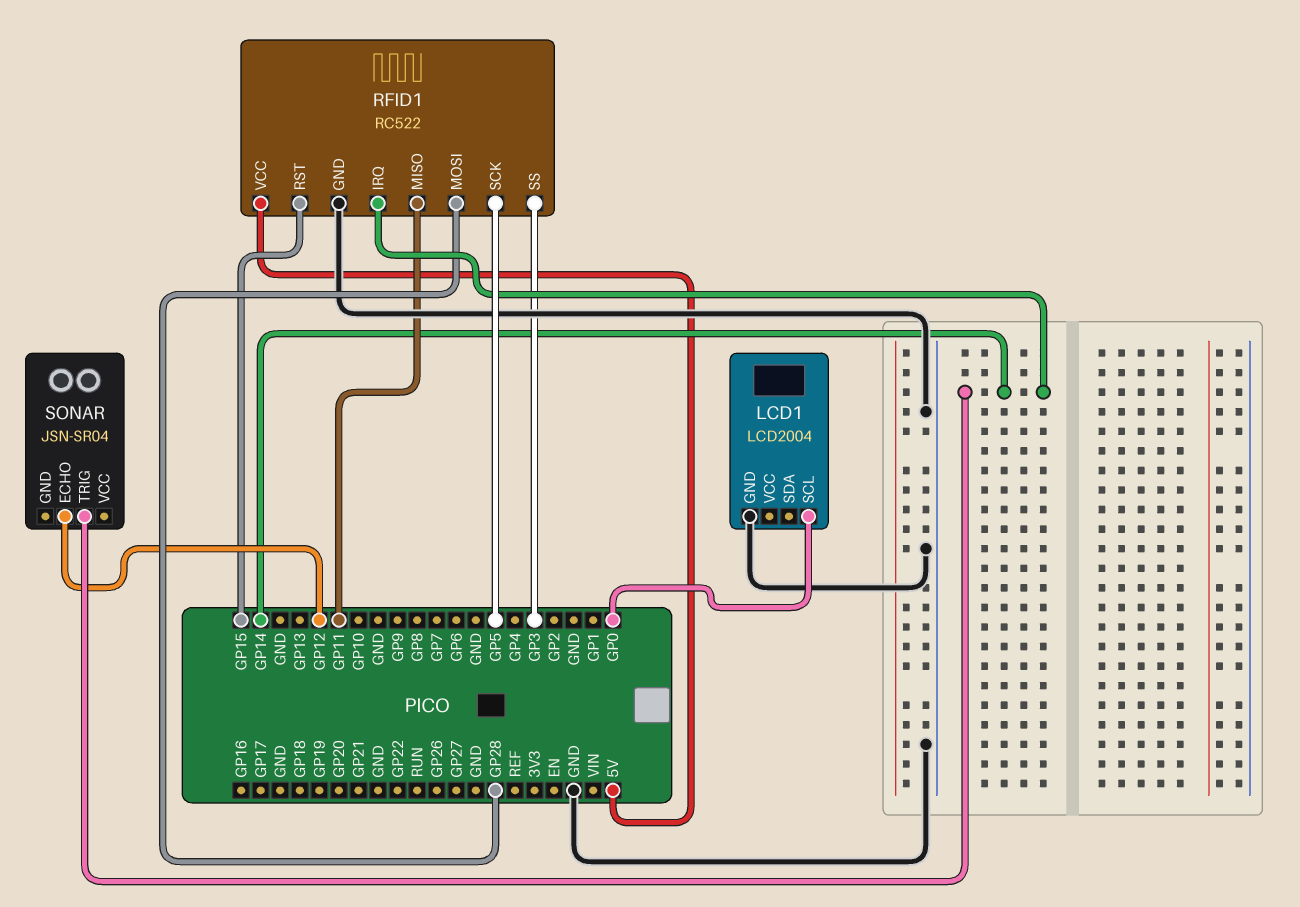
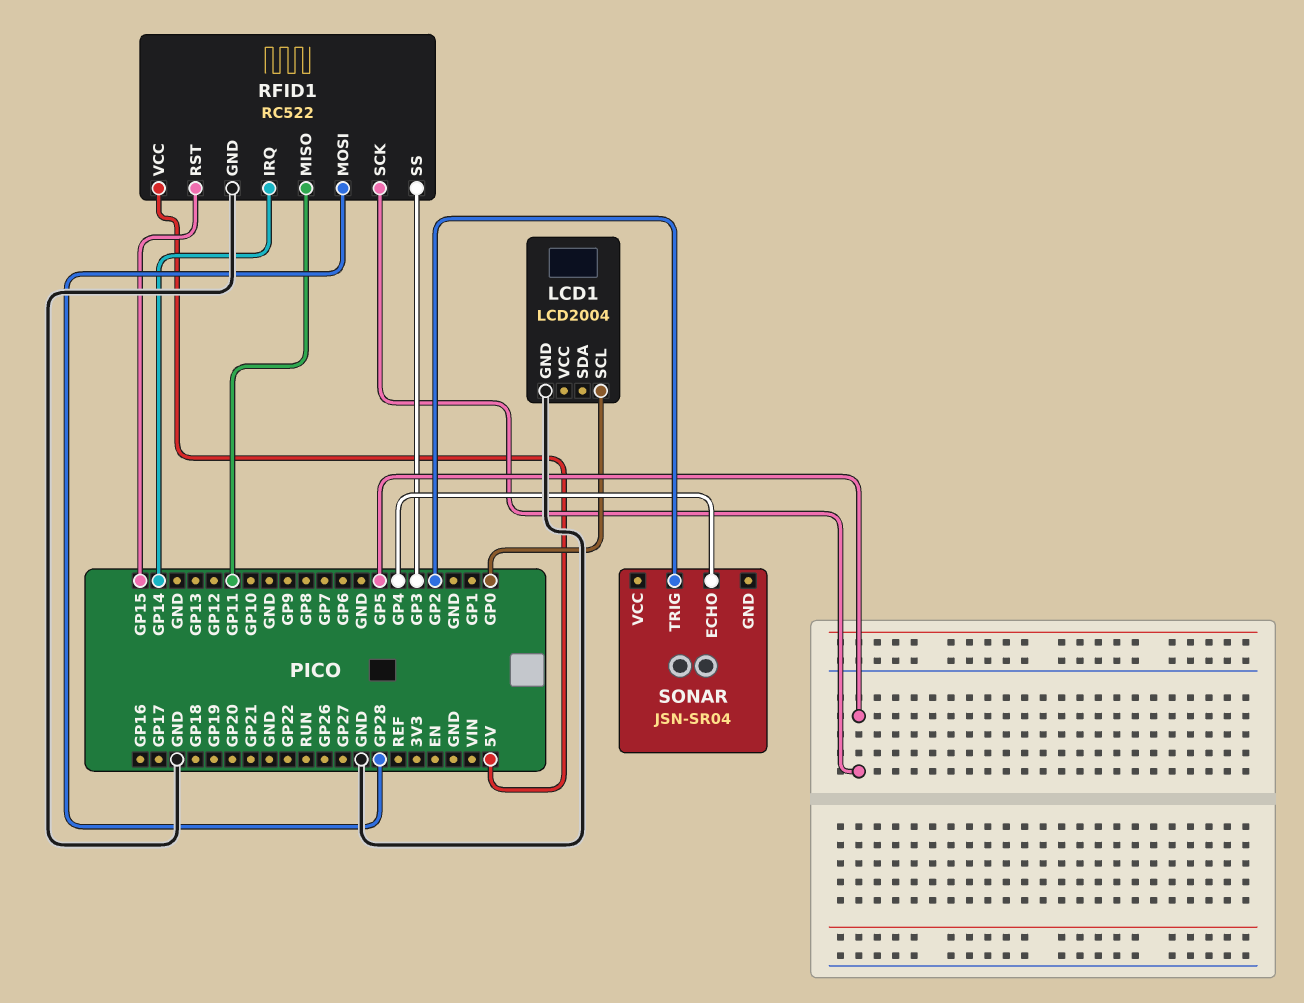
SONAR pin ECHO: GP12 -> GP4
SONAR pin TRIG: GP14 -> GP2

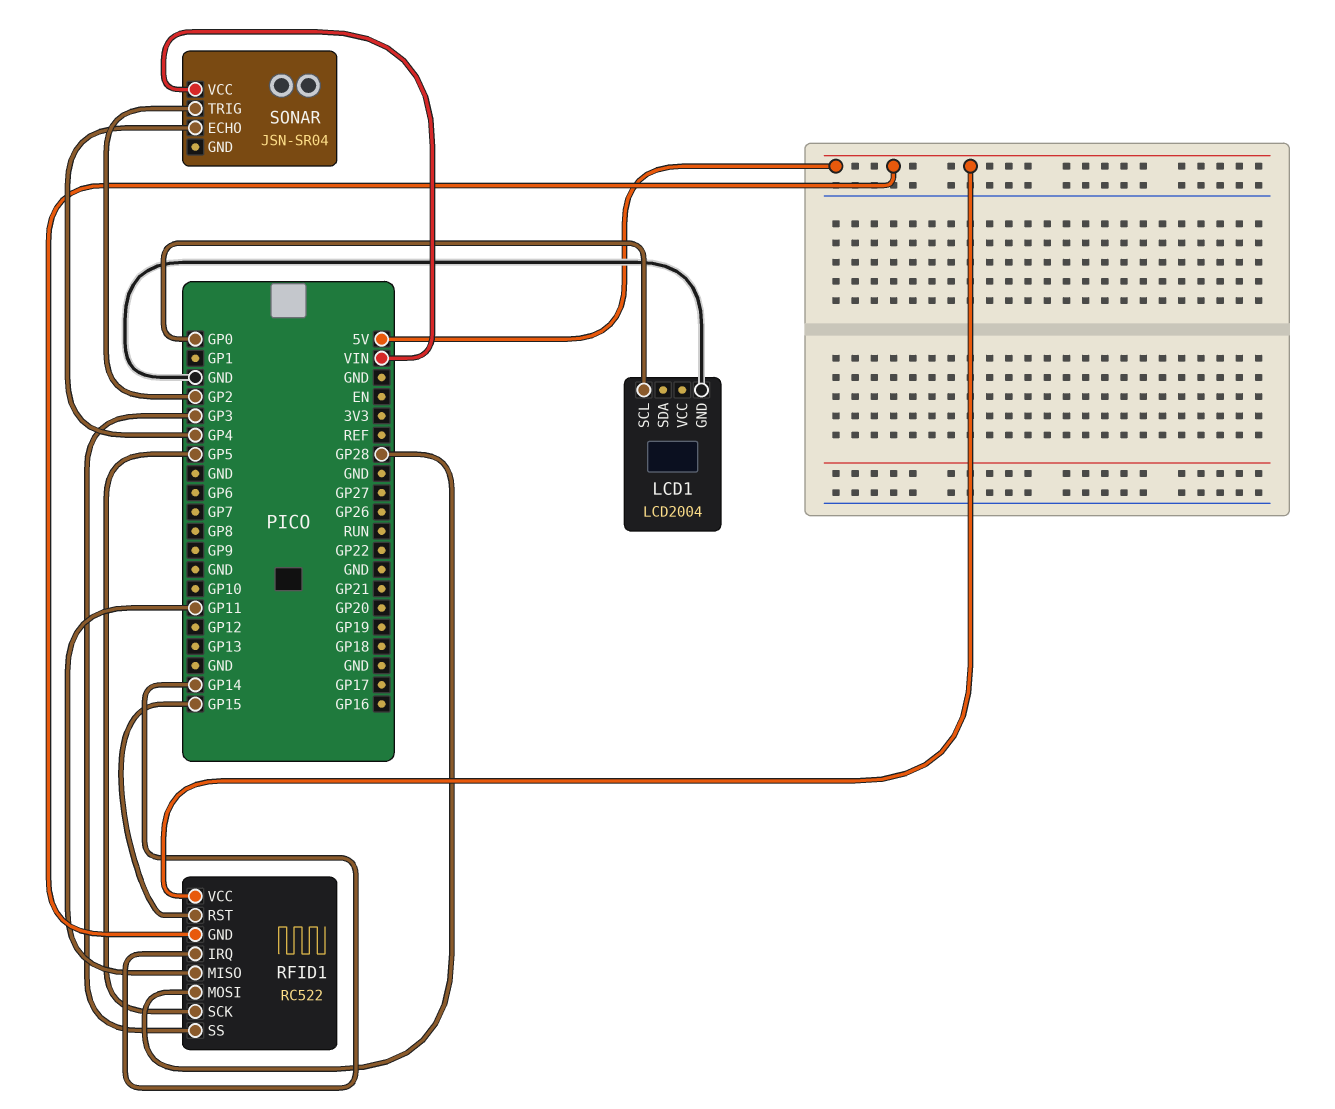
RFID1 pin GND: GND -> 5V
SONAR pin VCC: none -> VIN

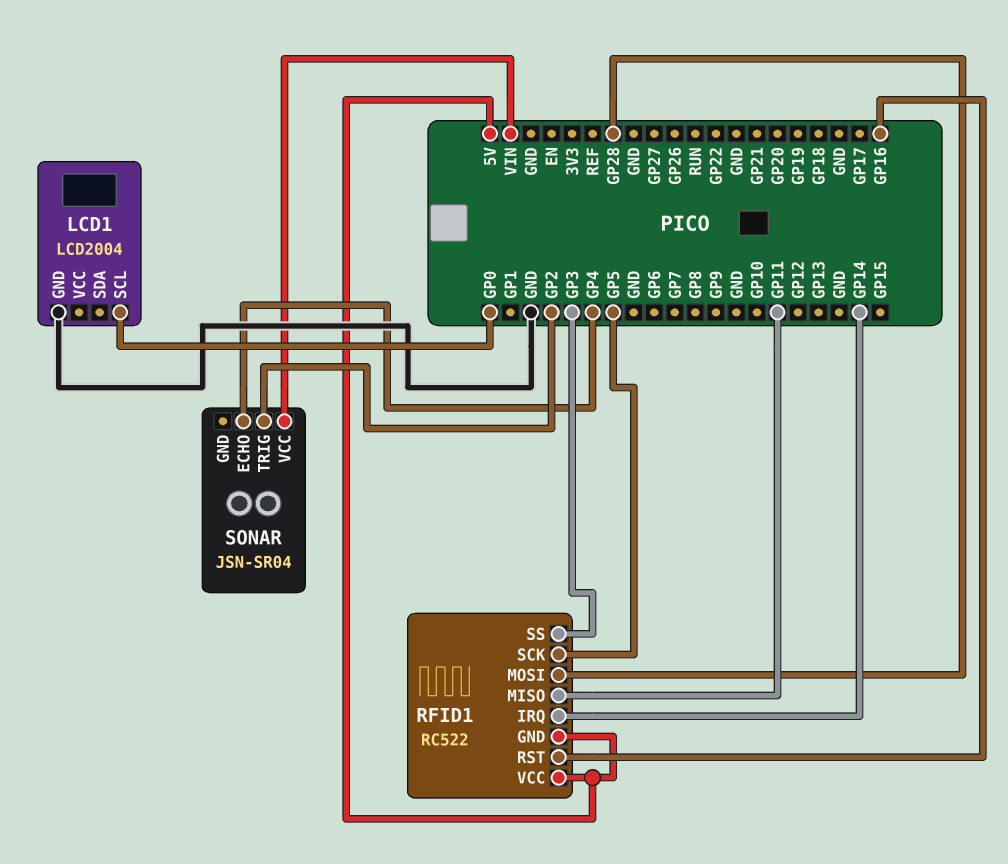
RFID1 pin RST: GP15 -> GP16

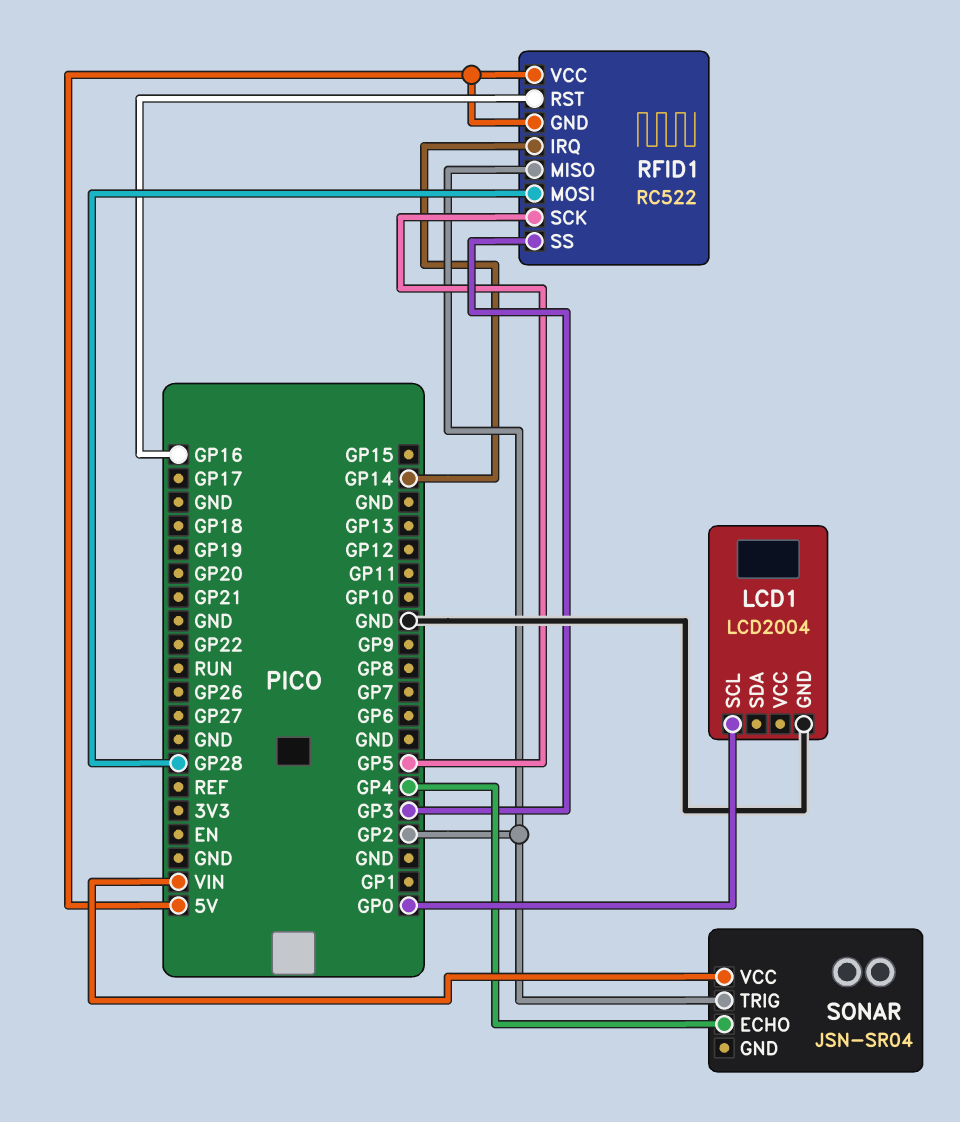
RFID1 pin MISO: GP11 -> GP2

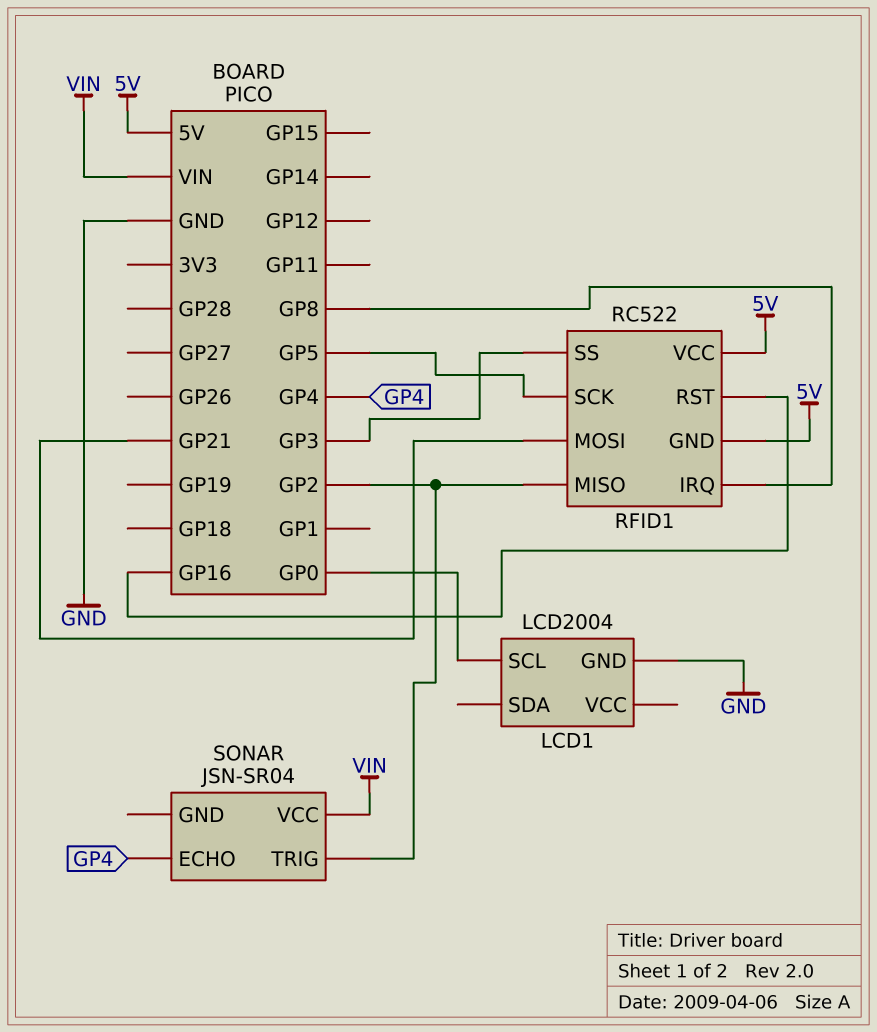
RFID1 pin IRQ: GP14 -> GP8
RFID1 pin MOSI: GP28 -> GP21

